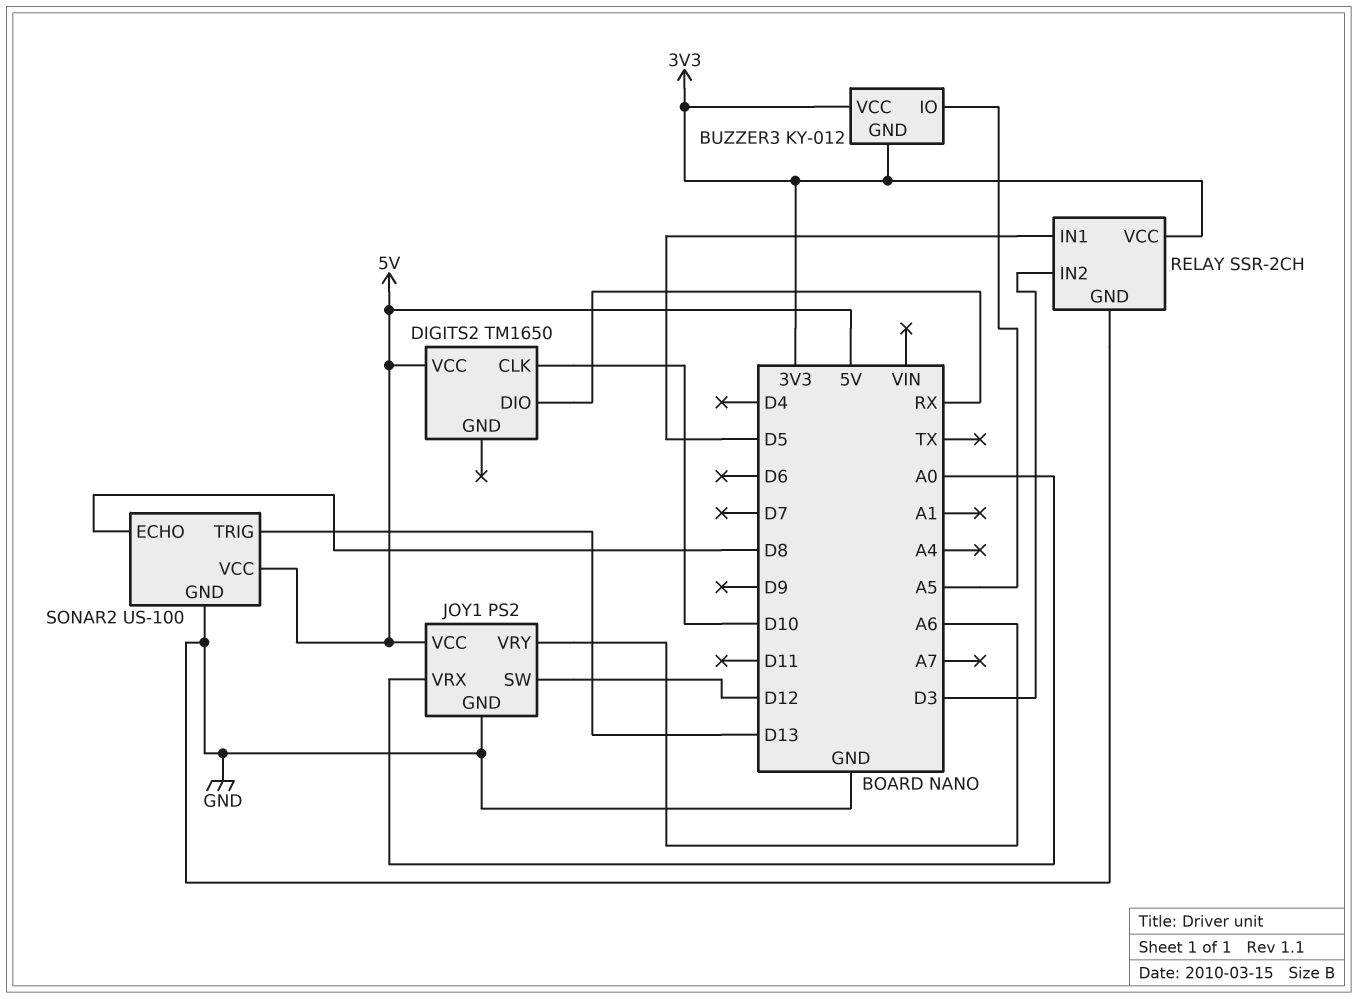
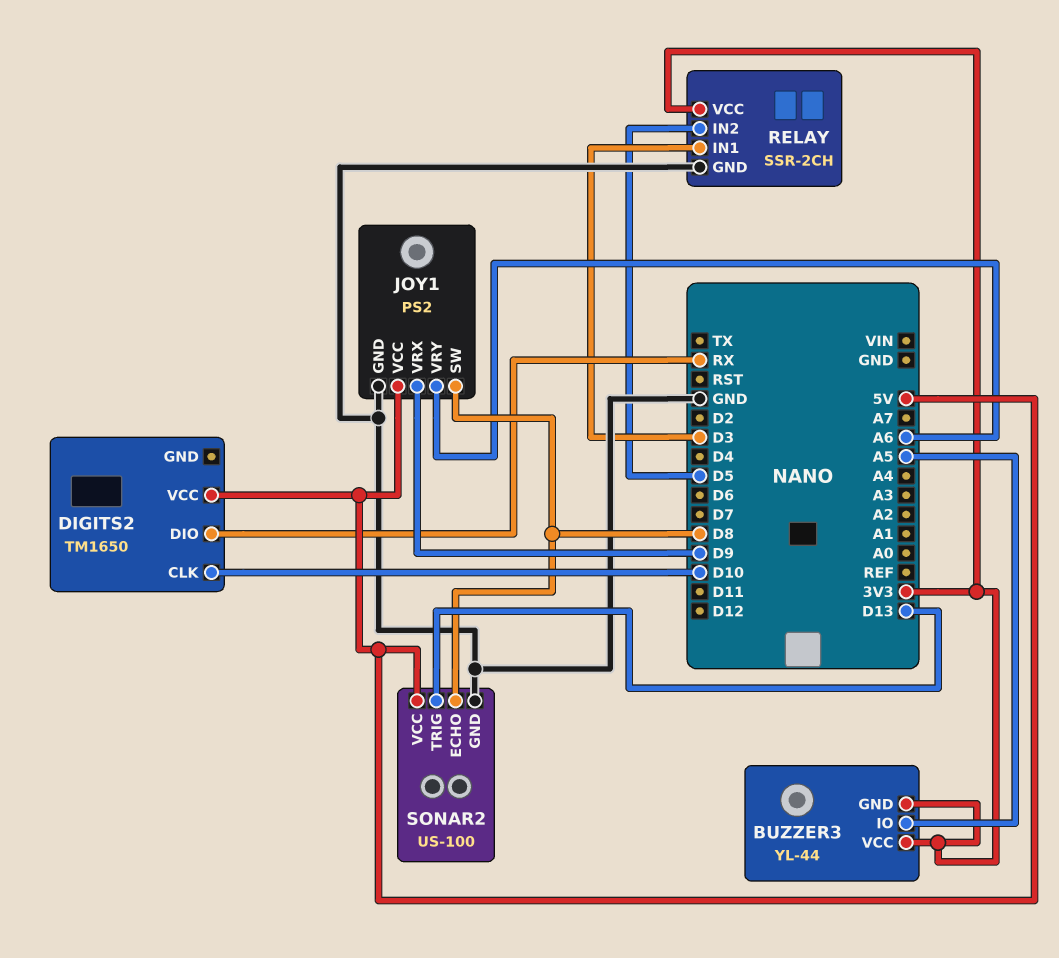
BUZZER3: KY-012 -> YL-44
JOY1 pin SW: D12 -> D8
JOY1 pin VRX: A0 -> D9
RELAY pin IN1: D5 -> D3
RELAY pin IN2: D3 -> D5

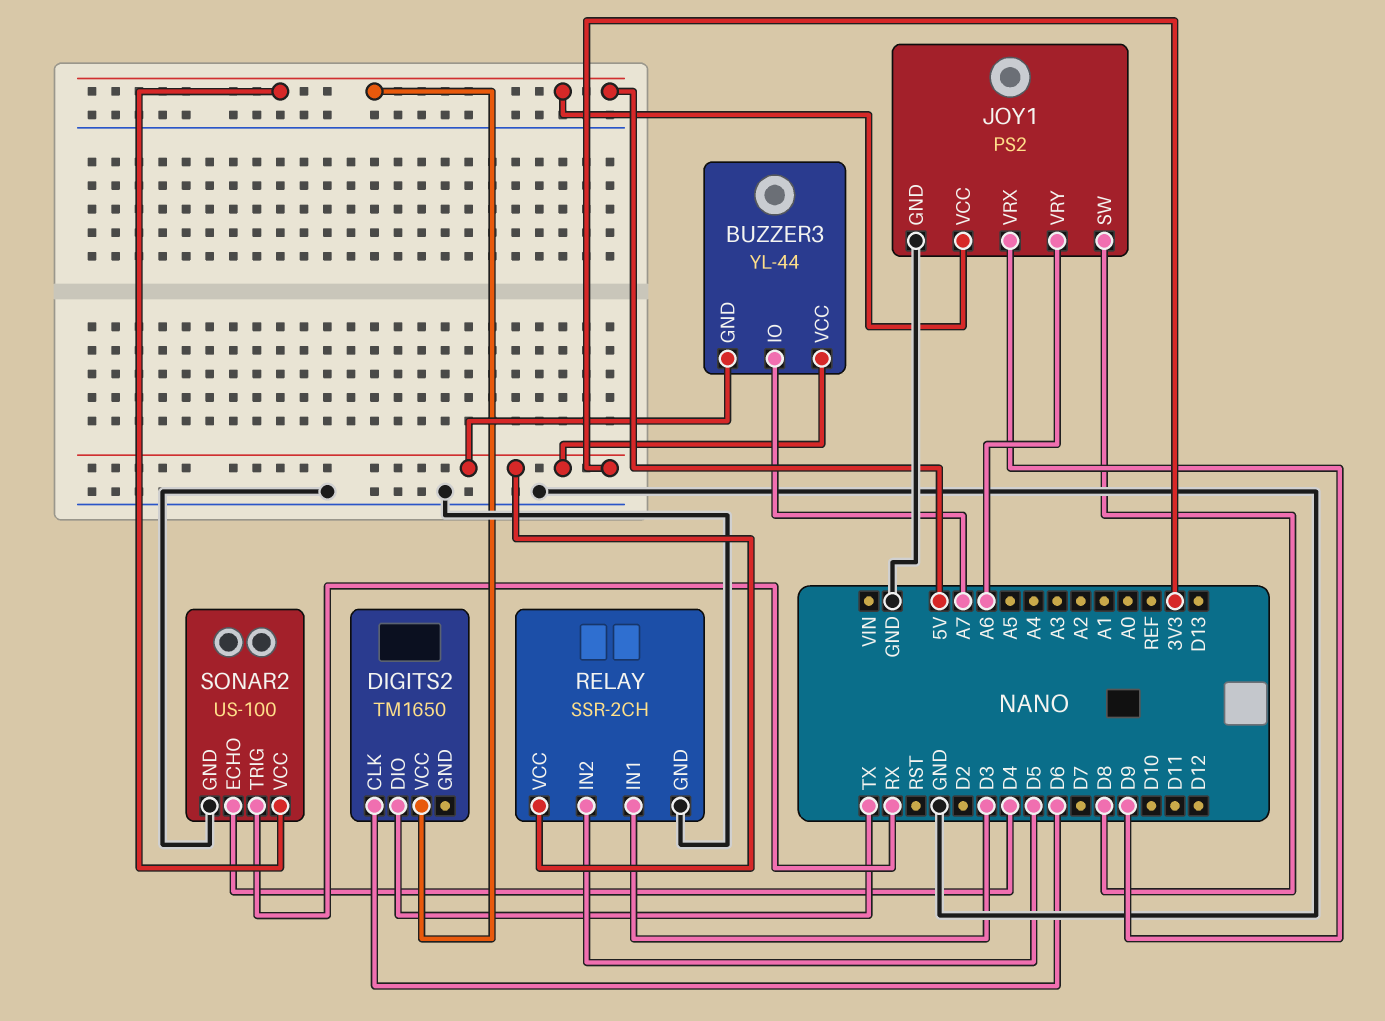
BUZZER3 pin IO: A5 -> A7
DIGITS2 pin CLK: D10 -> D6
DIGITS2 pin DIO: RX -> TX
SONAR2 pin ECHO: D8 -> D4
SONAR2 pin TRIG: D13 -> RX

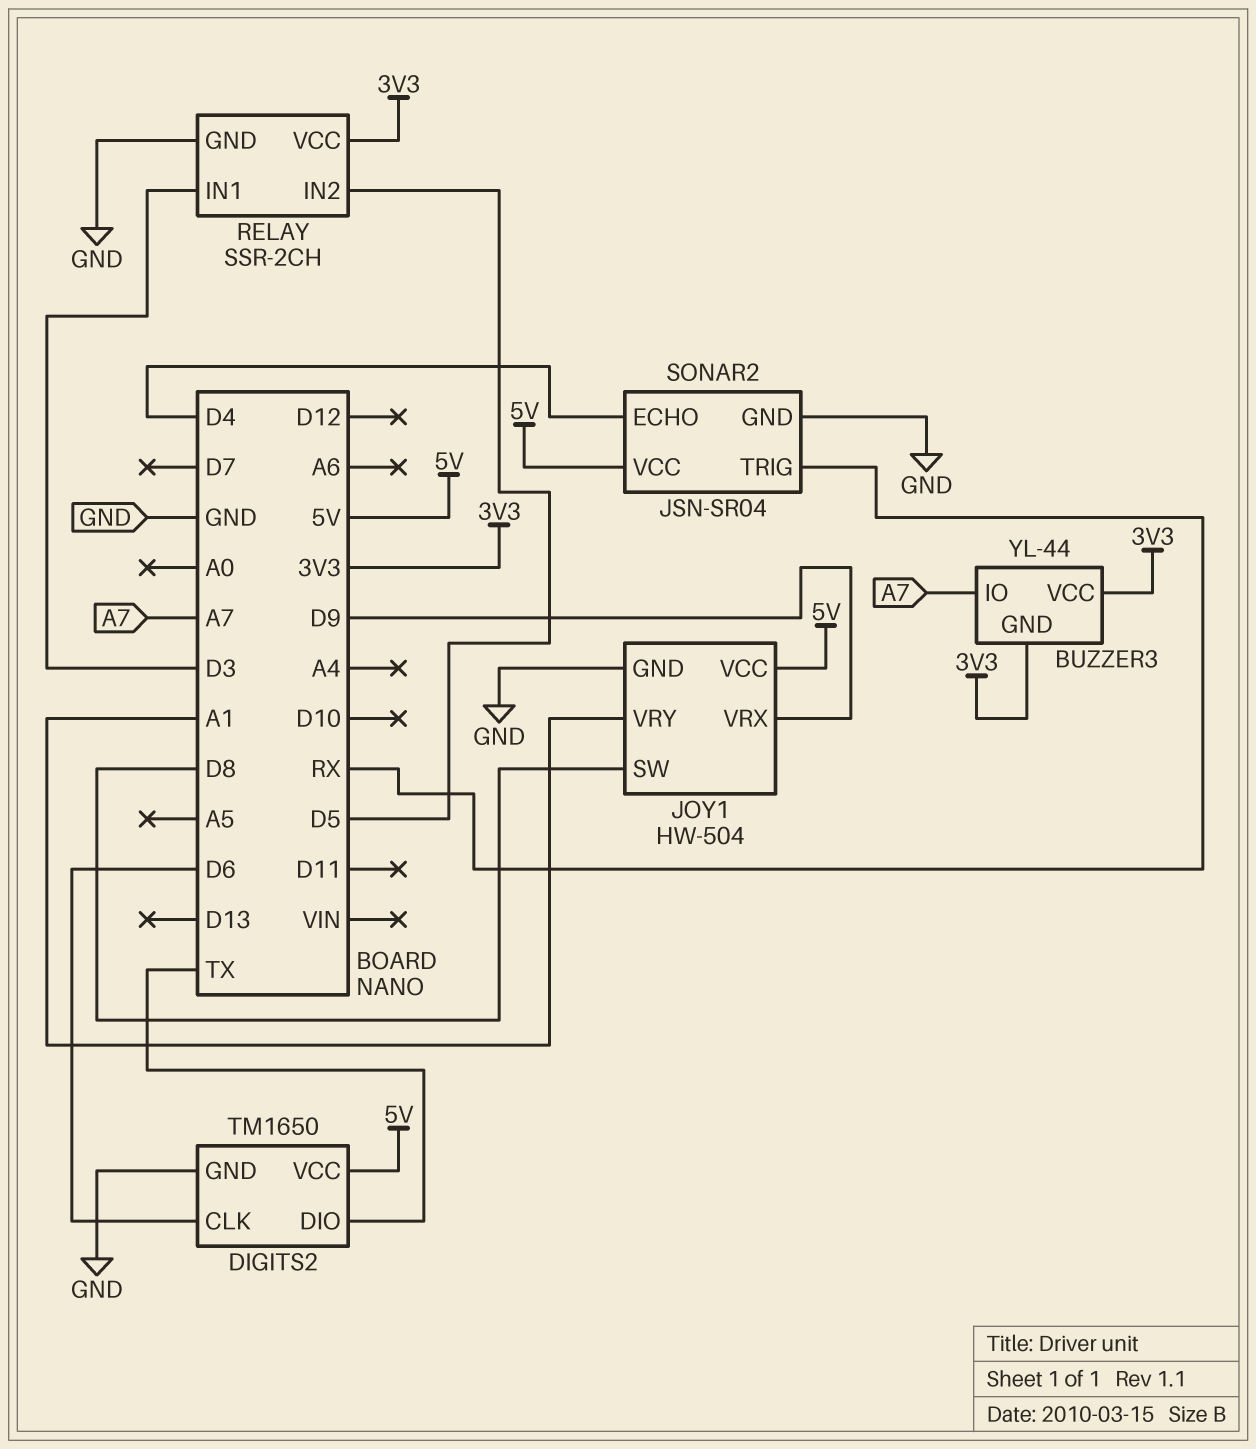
DIGITS2 pin GND: none -> GND
JOY1: PS2 -> HW-504
JOY1 pin VRY: A6 -> A1
SONAR2: US-100 -> JSN-SR04

